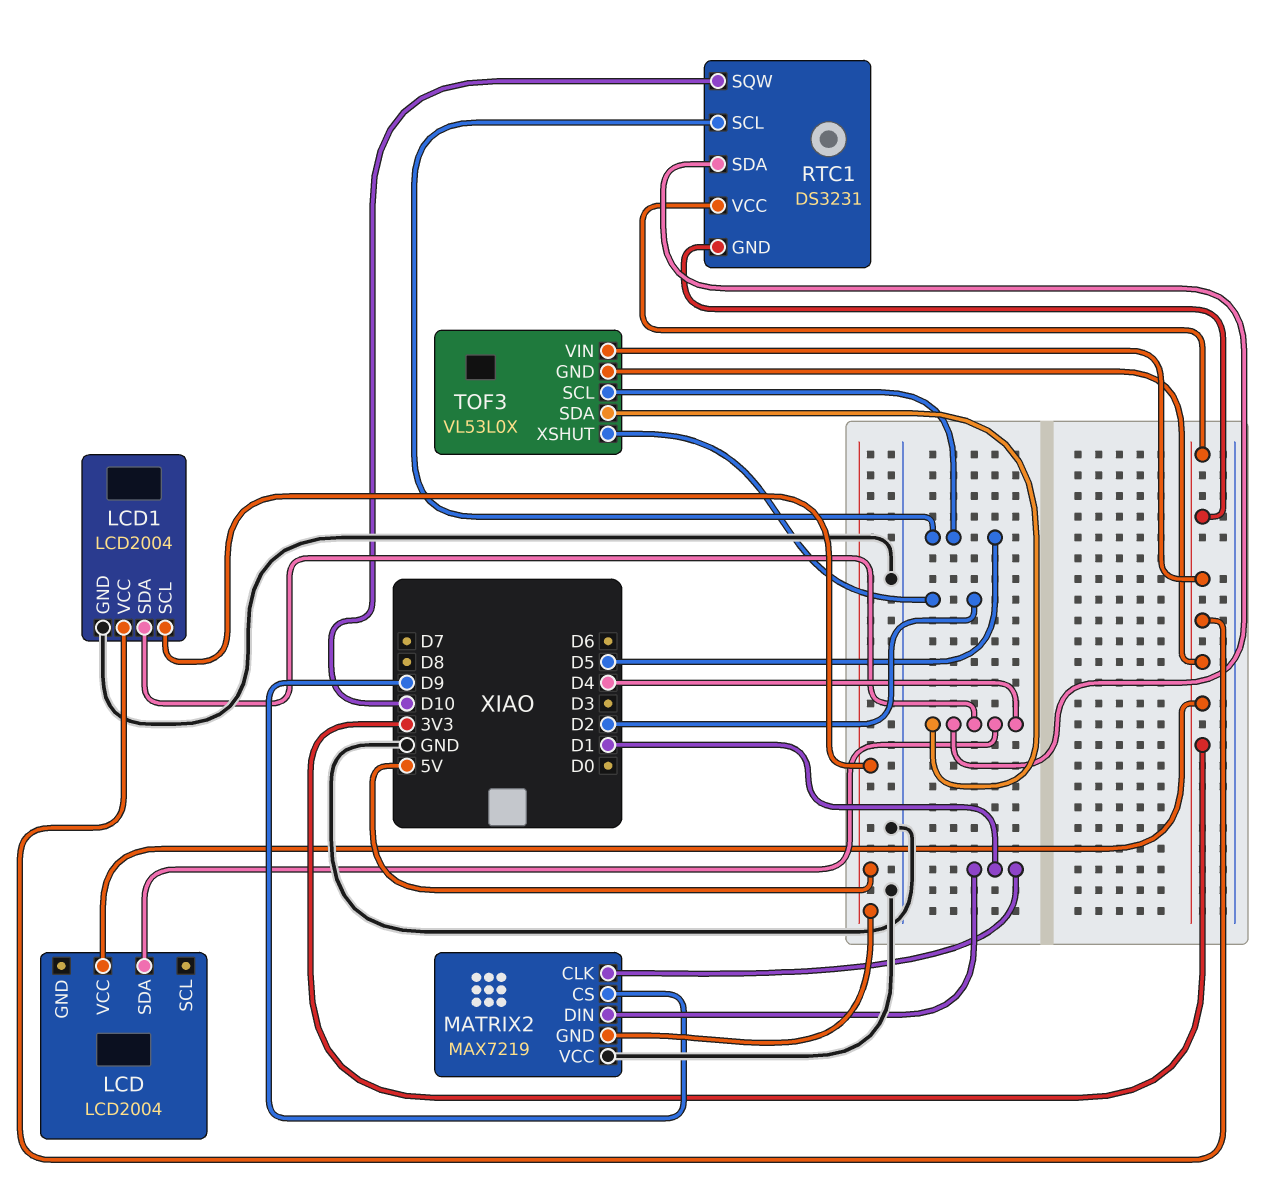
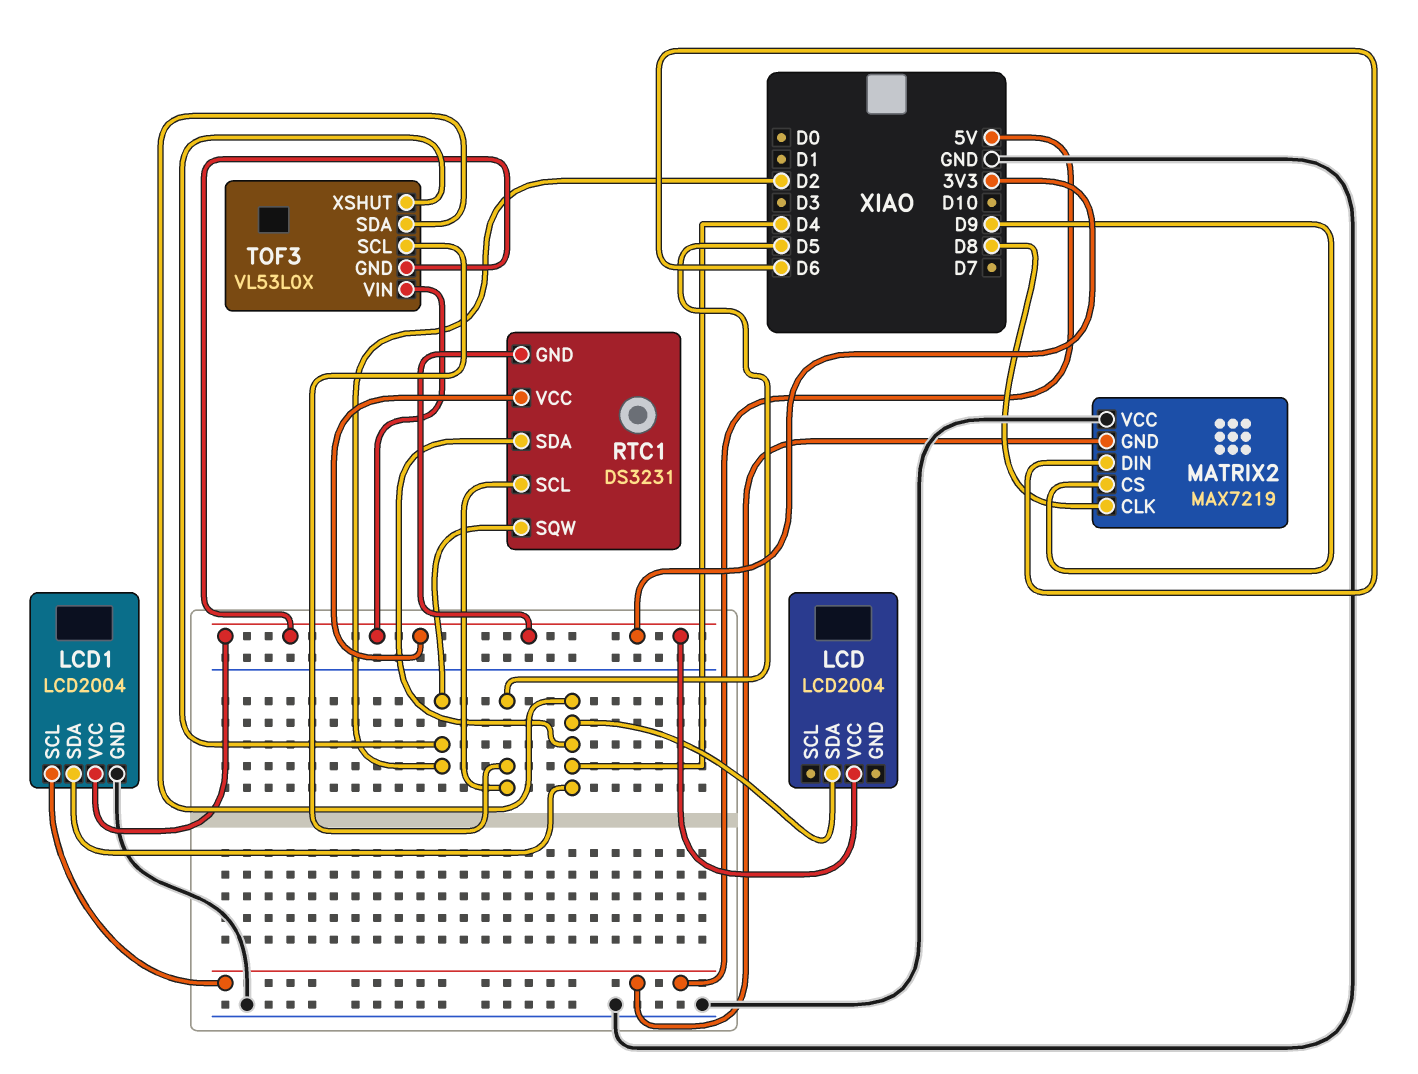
MATRIX2 pin CLK: D1 -> D8
MATRIX2 pin DIN: D1 -> D6
RTC1 pin SQW: D10 -> D2

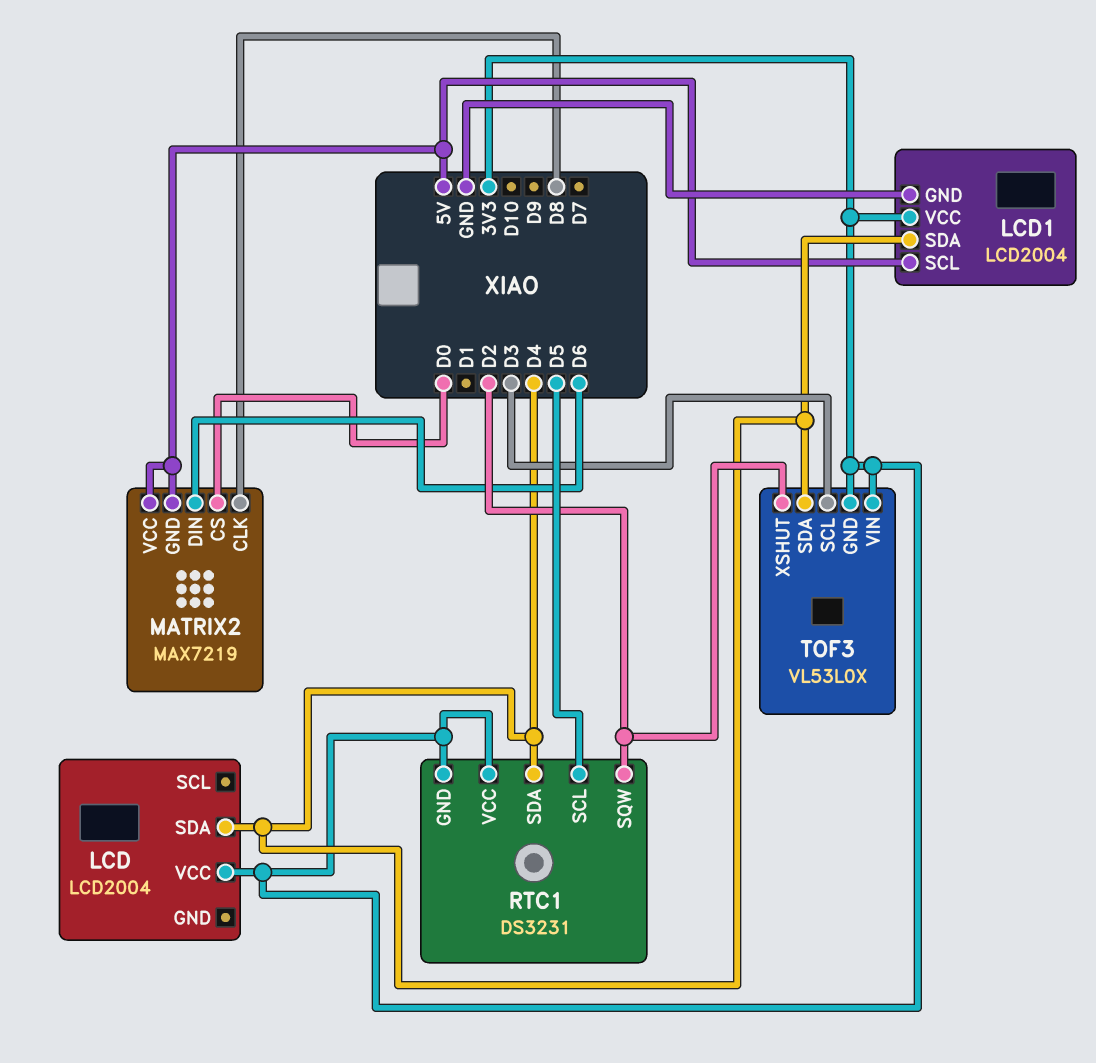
MATRIX2 pin CS: D9 -> D0
MATRIX2 pin VCC: GND -> 5V
TOF3 pin SCL: D5 -> D3

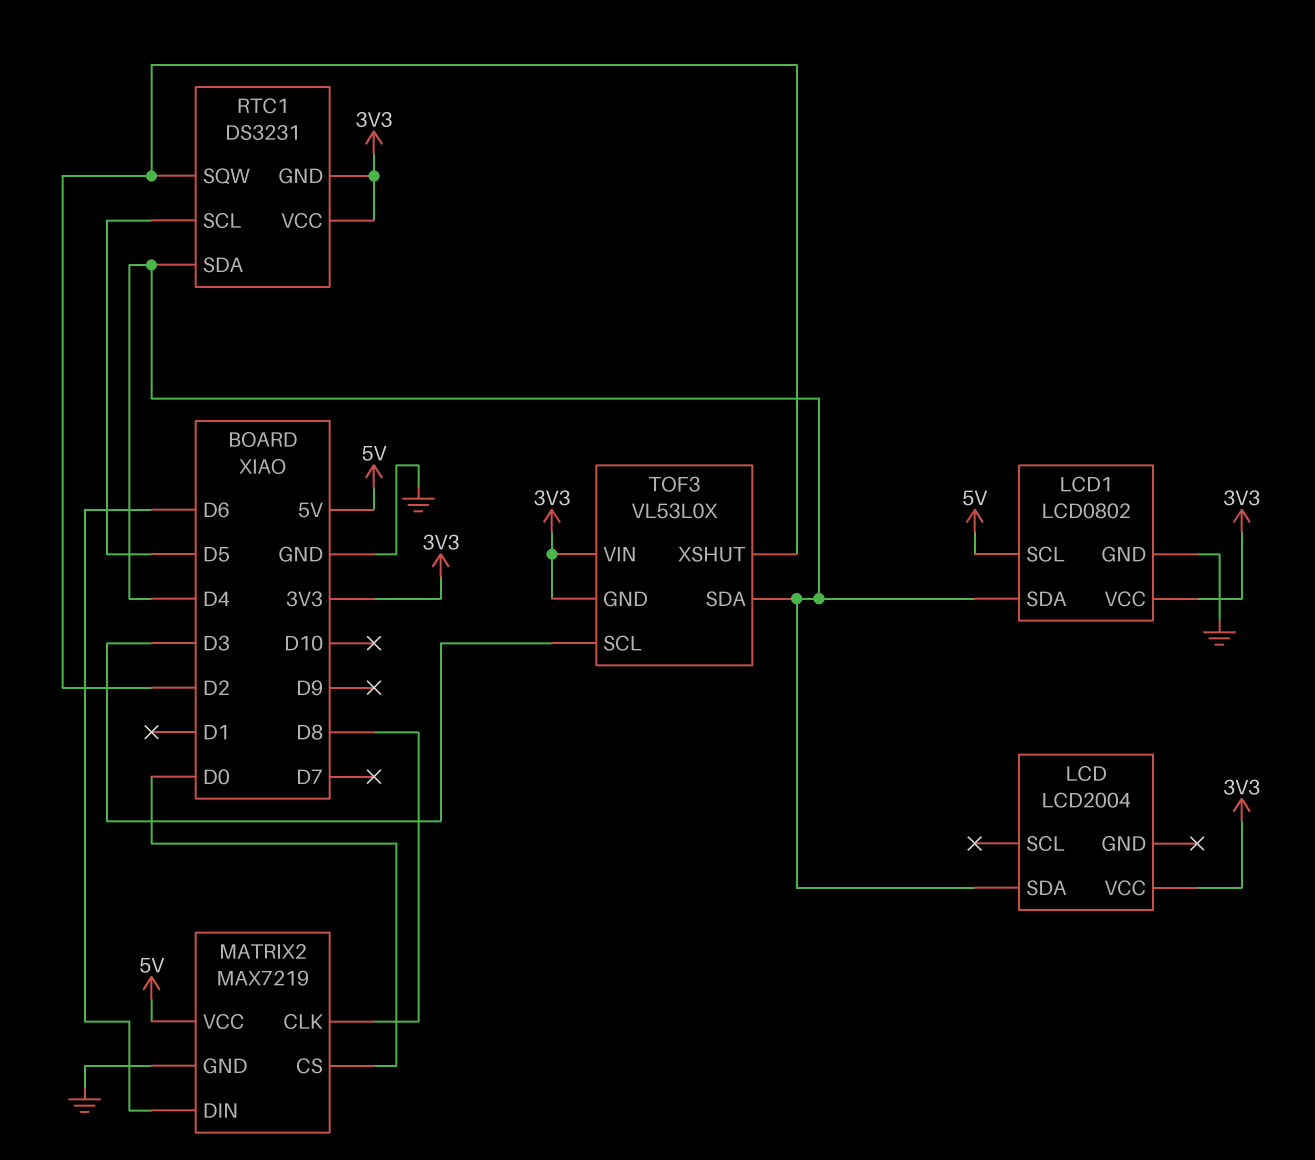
LCD1: LCD2004 -> LCD0802
MATRIX2 pin GND: 5V -> GND

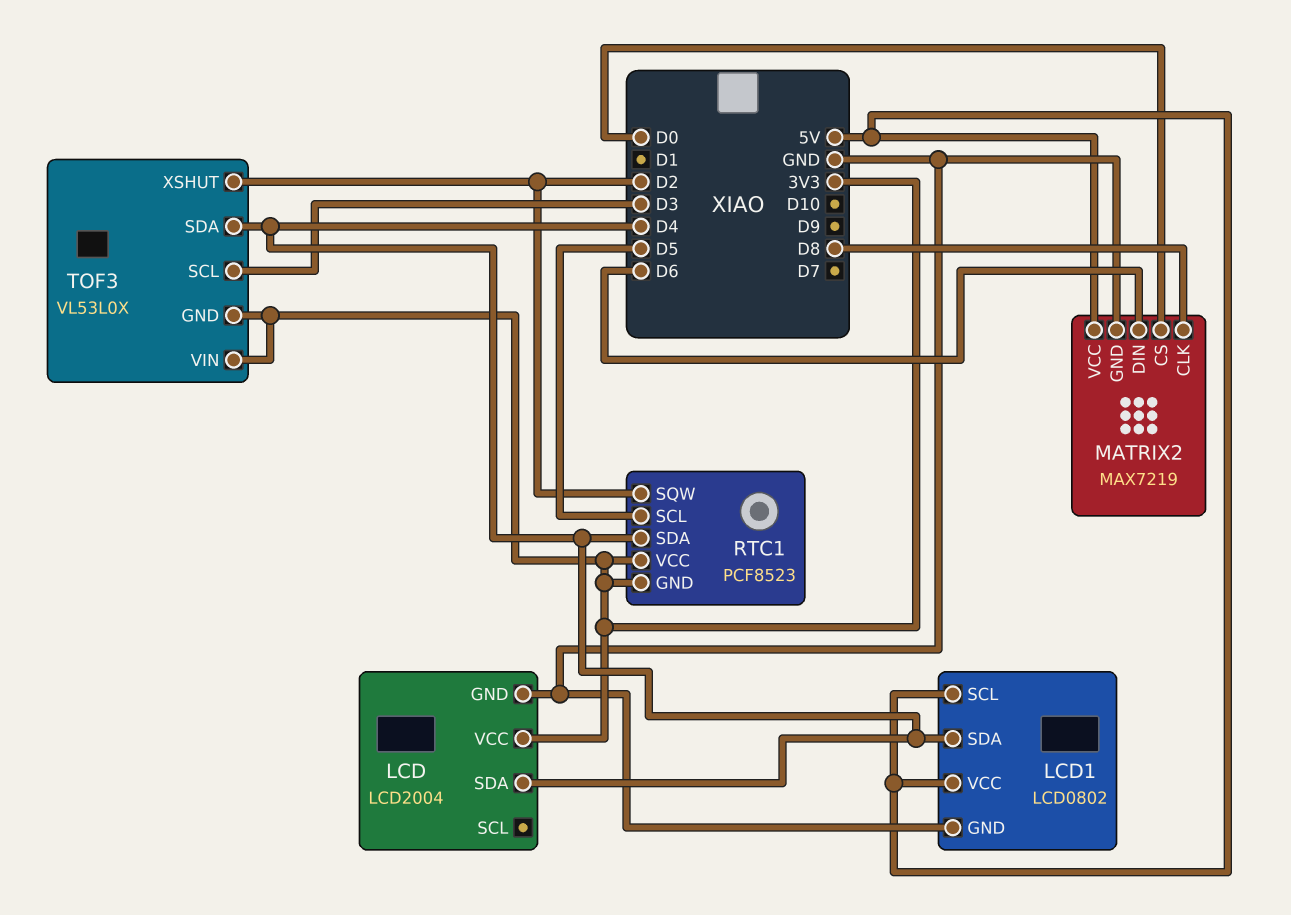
LCD pin GND: none -> GND
LCD1 pin VCC: 3V3 -> 5V
RTC1: DS3231 -> PCF8523

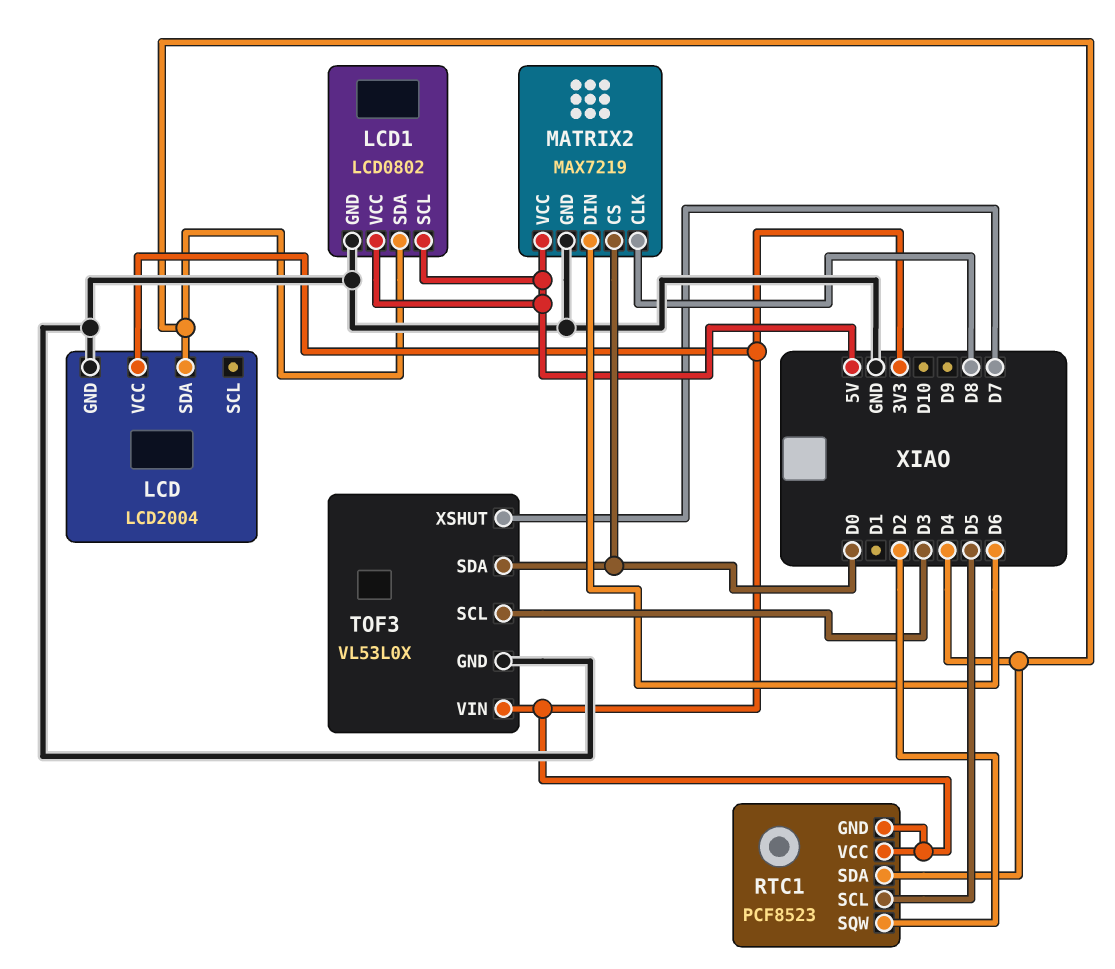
TOF3 pin GND: 3V3 -> GND
TOF3 pin SDA: D4 -> D0
TOF3 pin XSHUT: D2 -> D7

